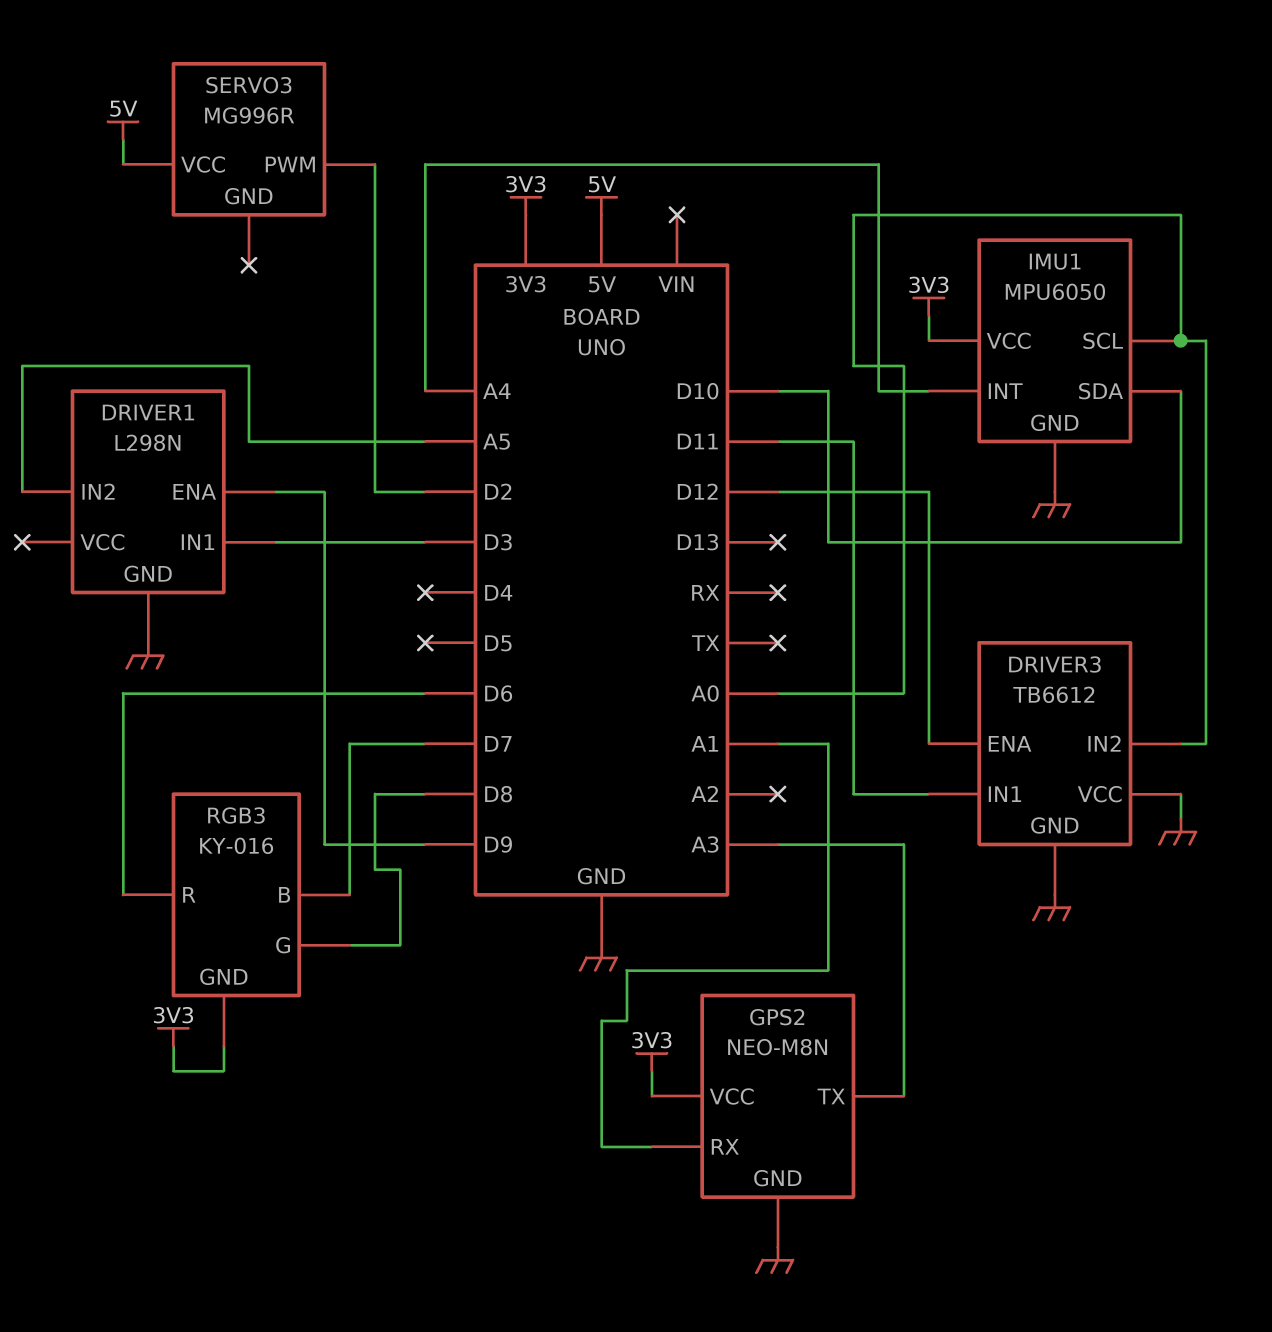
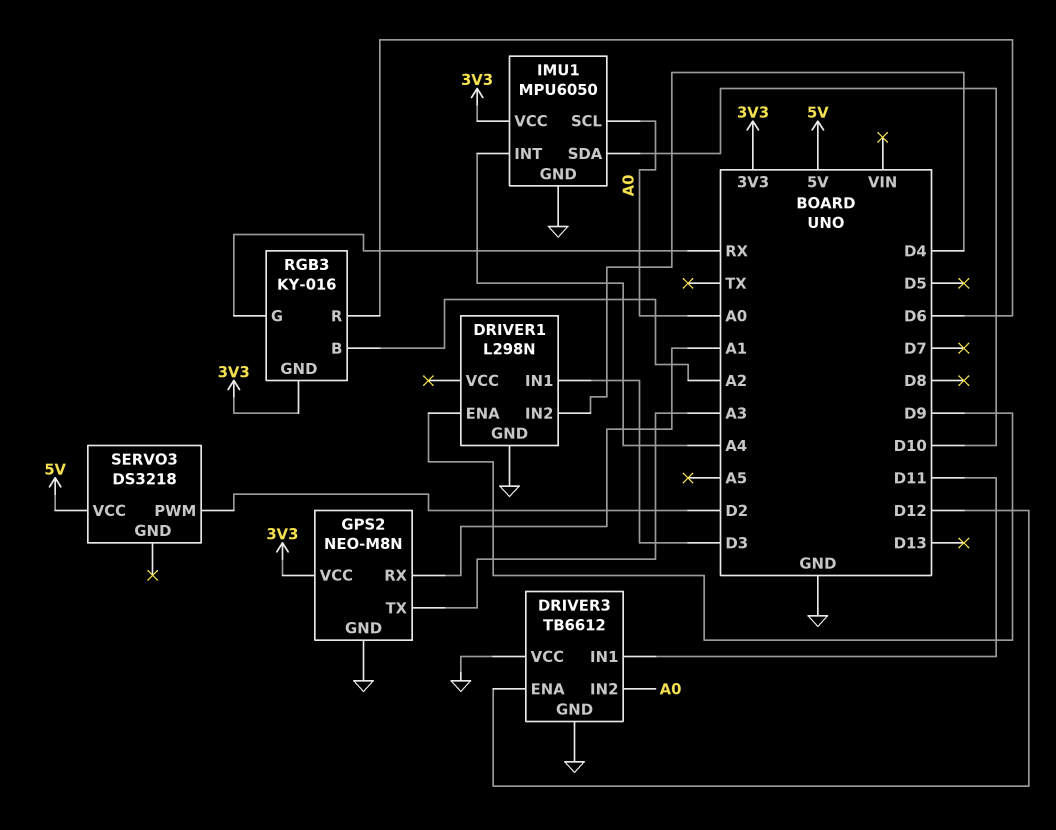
DRIVER1 pin IN2: A5 -> D4
RGB3 pin B: D7 -> A2
RGB3 pin G: D8 -> RX
SERVO3: MG996R -> DS3218

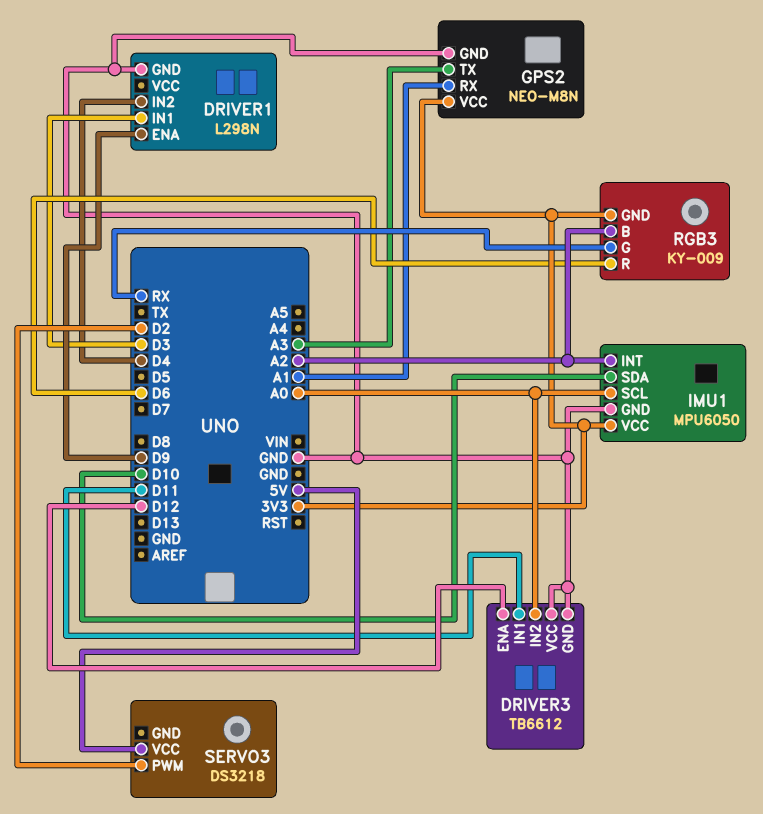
IMU1 pin INT: A4 -> A2
RGB3: KY-016 -> KY-009

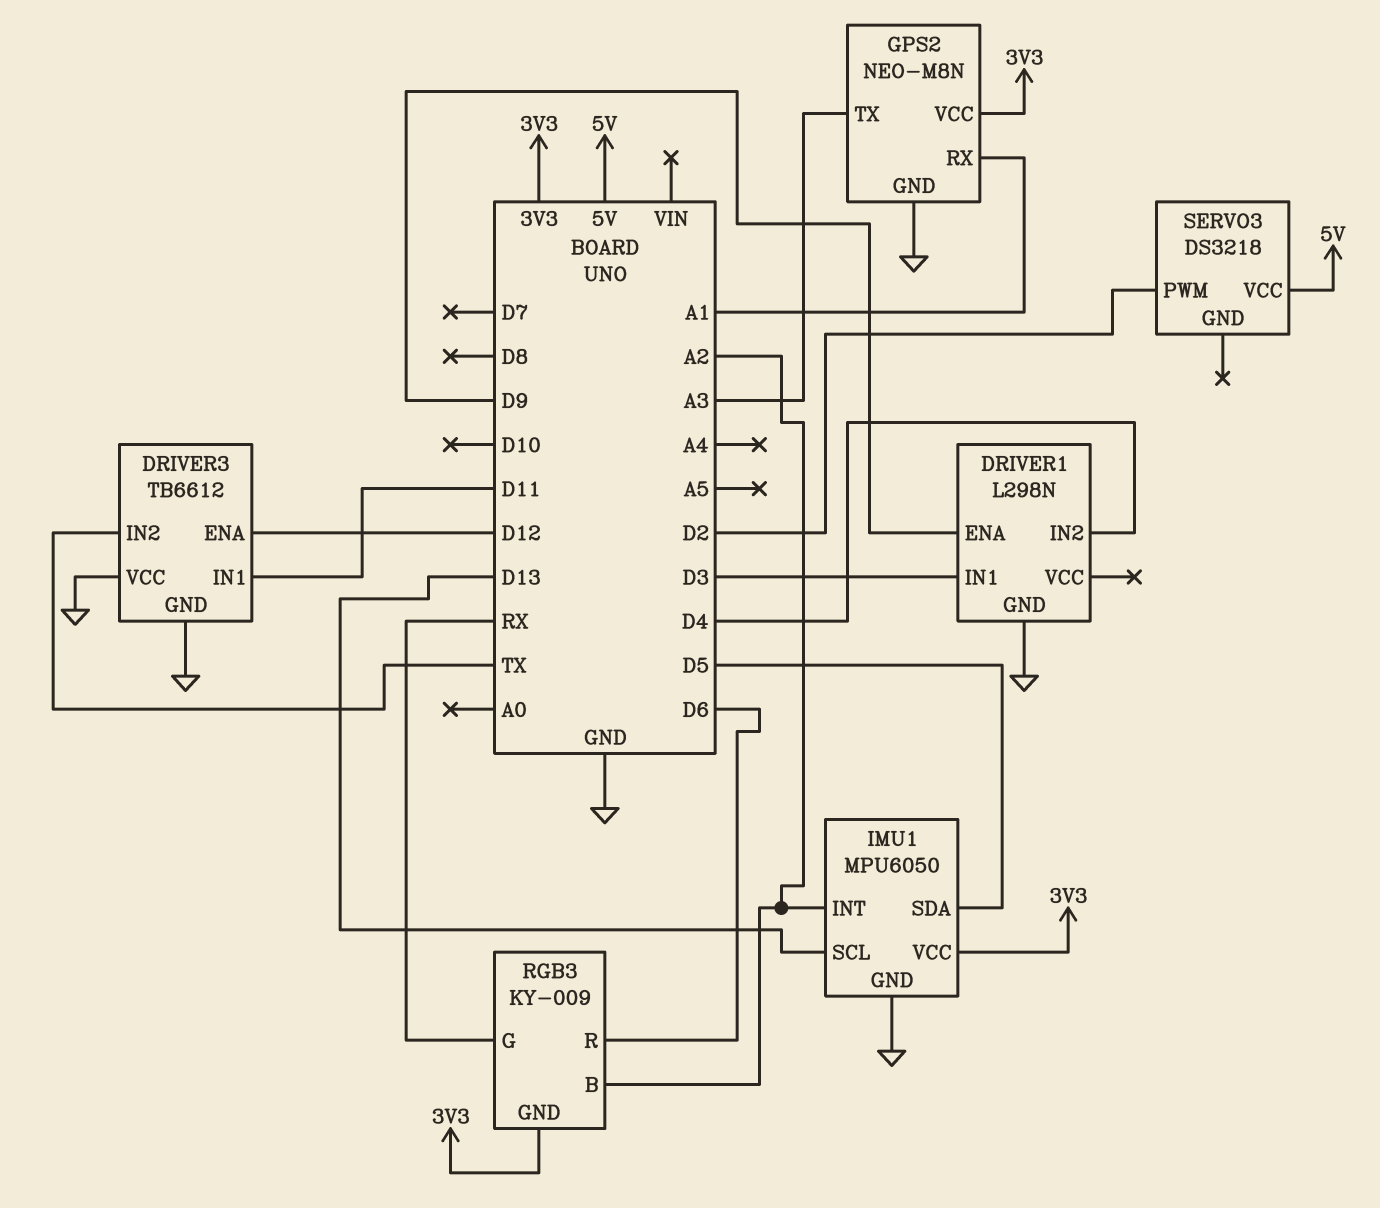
DRIVER3 pin IN2: A0 -> TX
IMU1 pin SCL: A0 -> D13
IMU1 pin SDA: D10 -> D5

